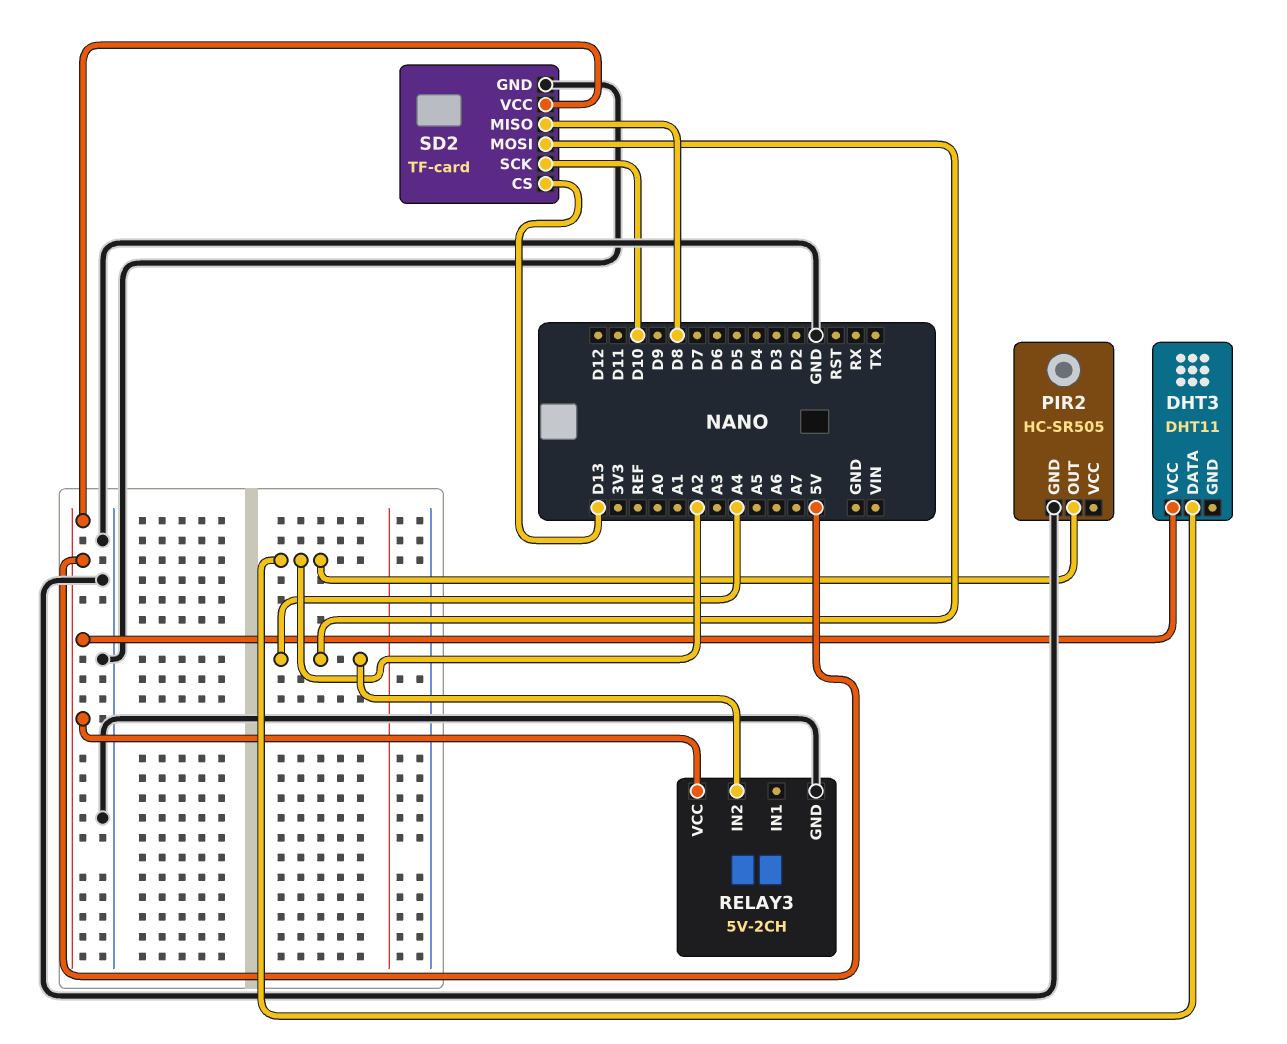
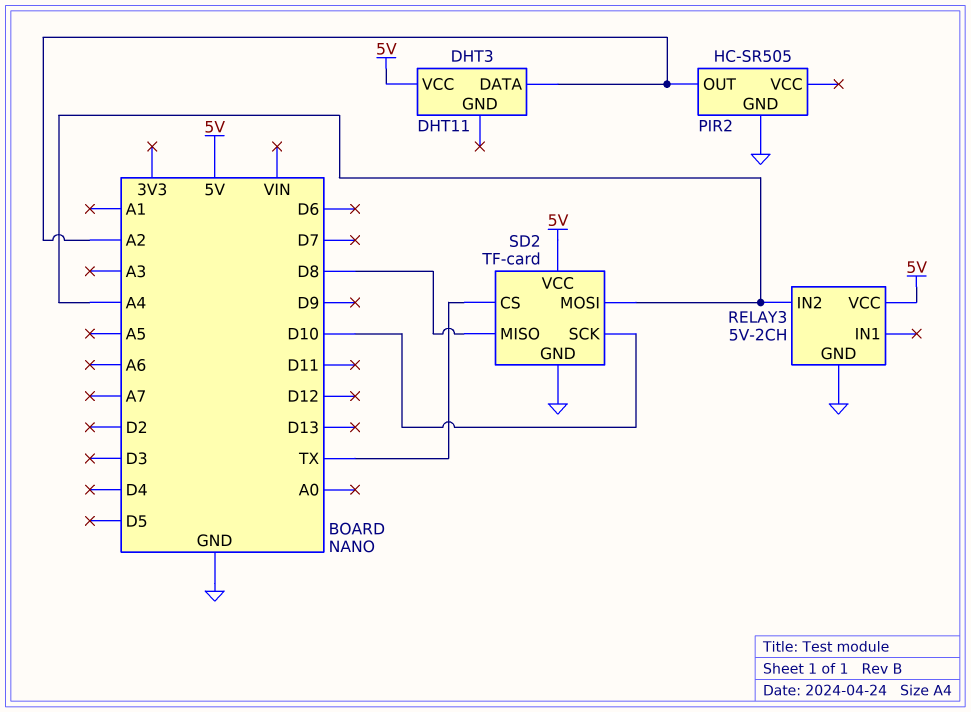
SD2 pin CS: D13 -> TX

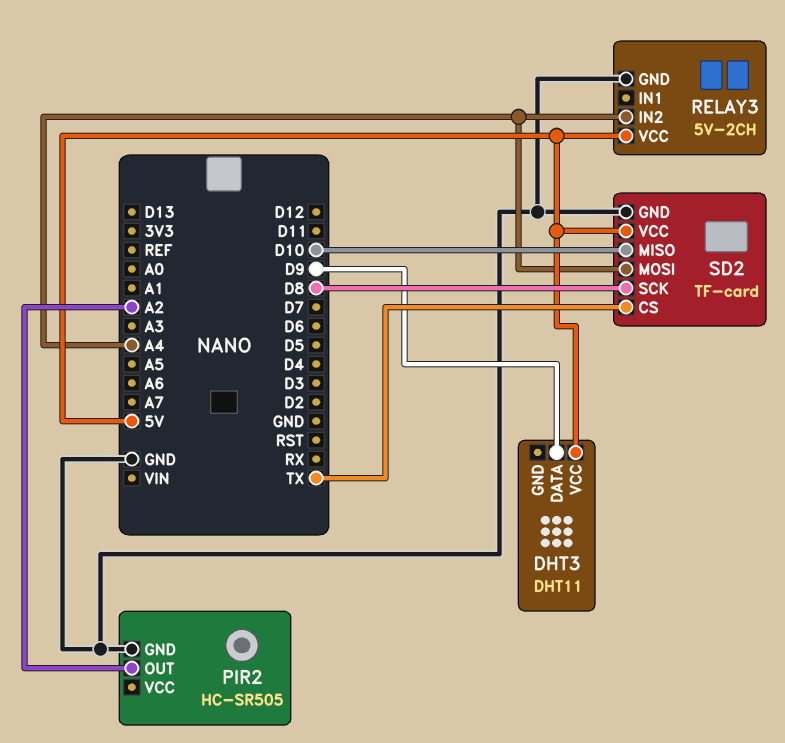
DHT3 pin DATA: A2 -> D9
SD2 pin MISO: D8 -> D10
SD2 pin SCK: D10 -> D8

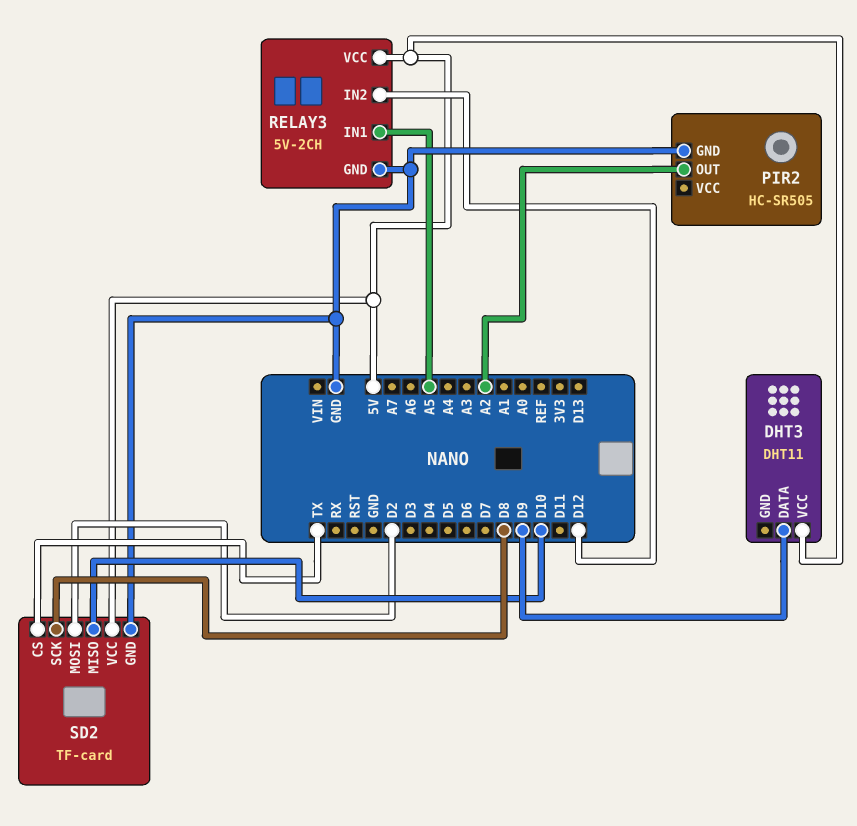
RELAY3 pin IN1: none -> A5
RELAY3 pin IN2: A4 -> D12
SD2 pin MOSI: A4 -> D2

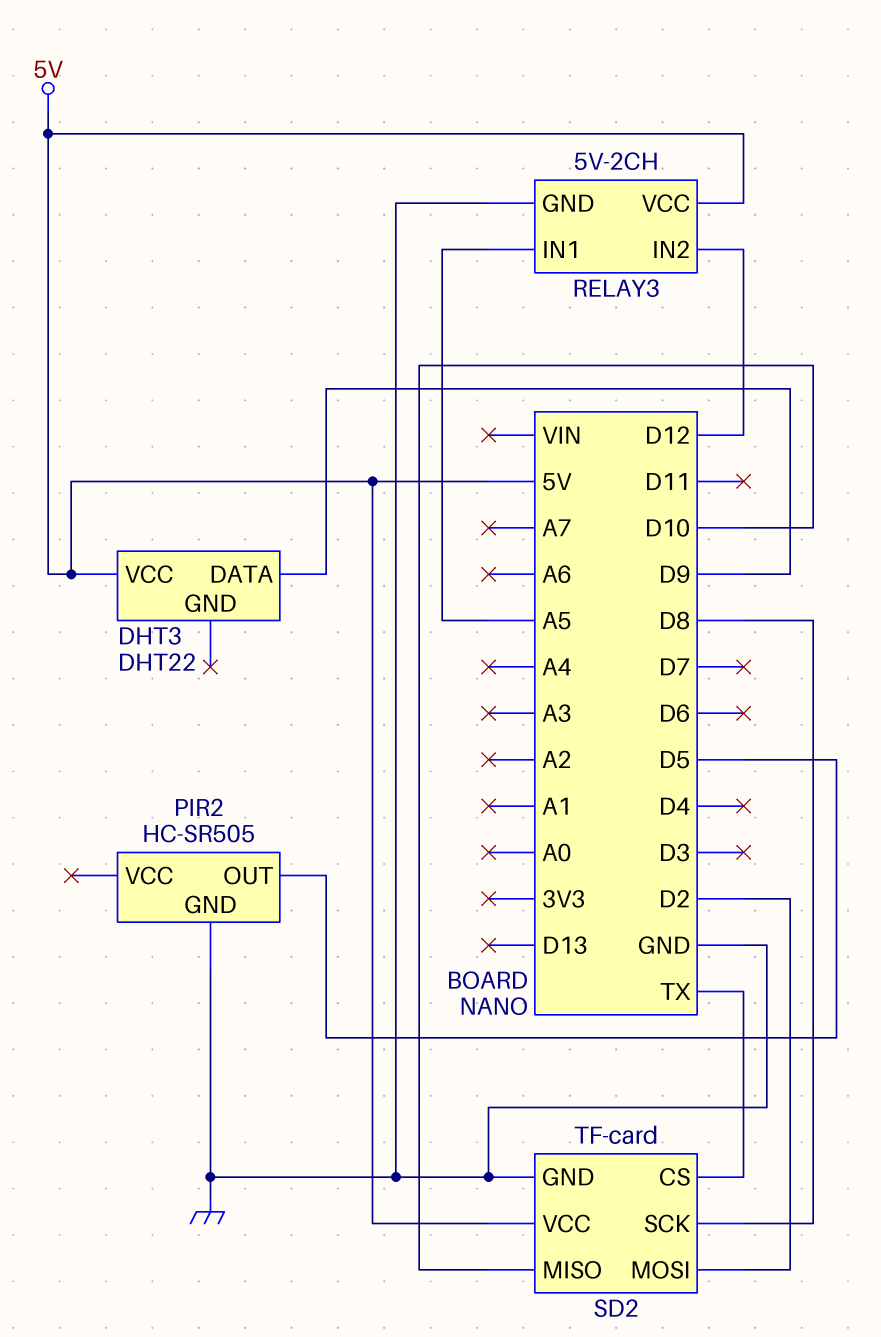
DHT3: DHT11 -> DHT22
PIR2 pin OUT: A2 -> D5

